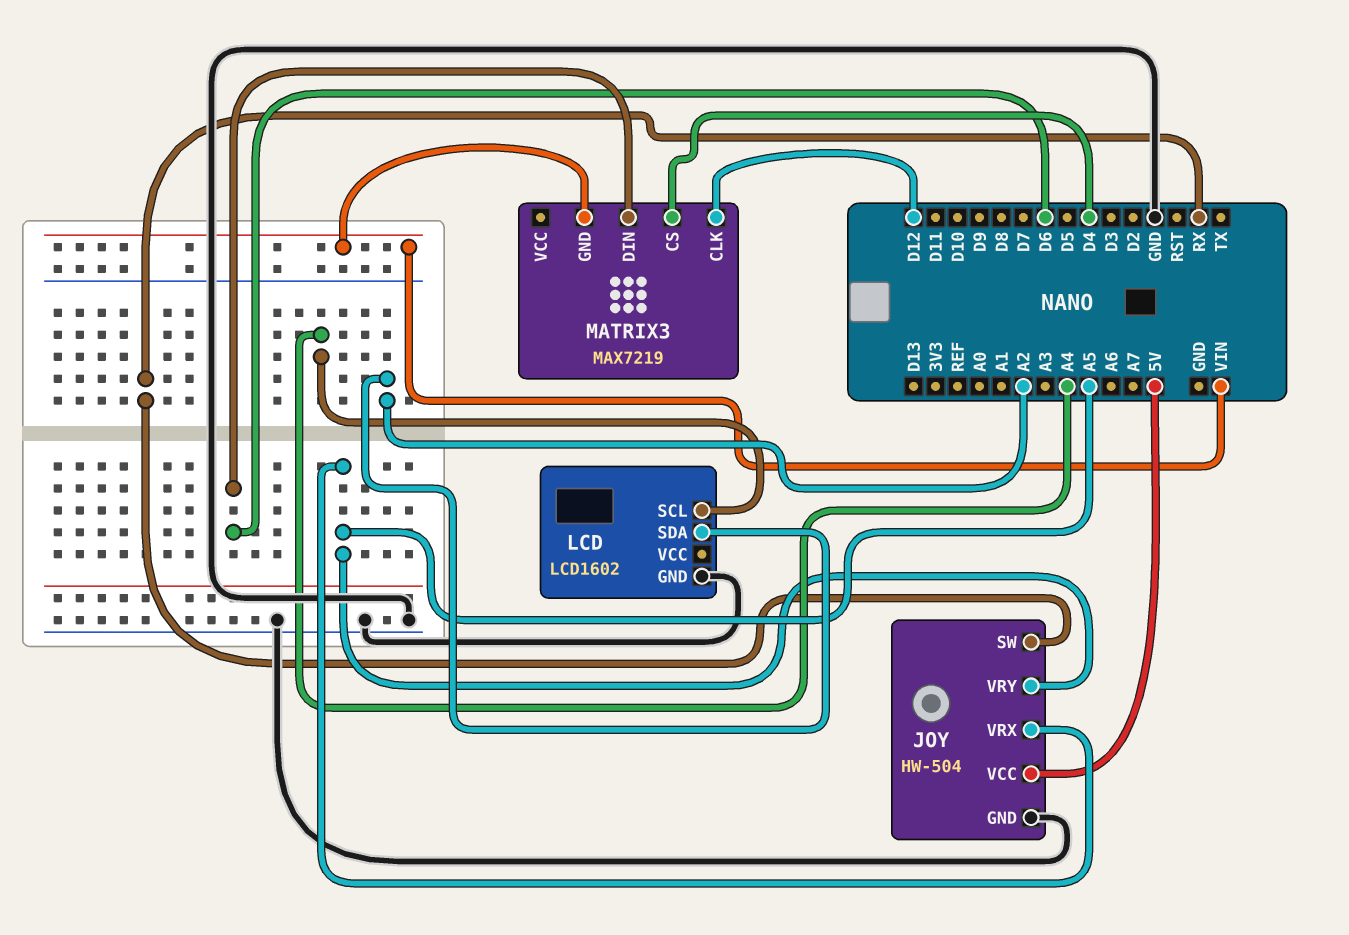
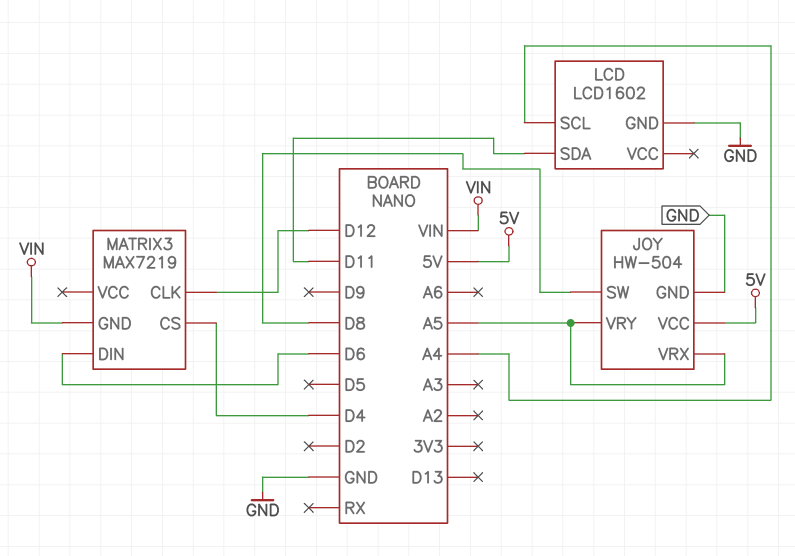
JOY pin SW: RX -> D8
LCD pin SDA: A2 -> D11

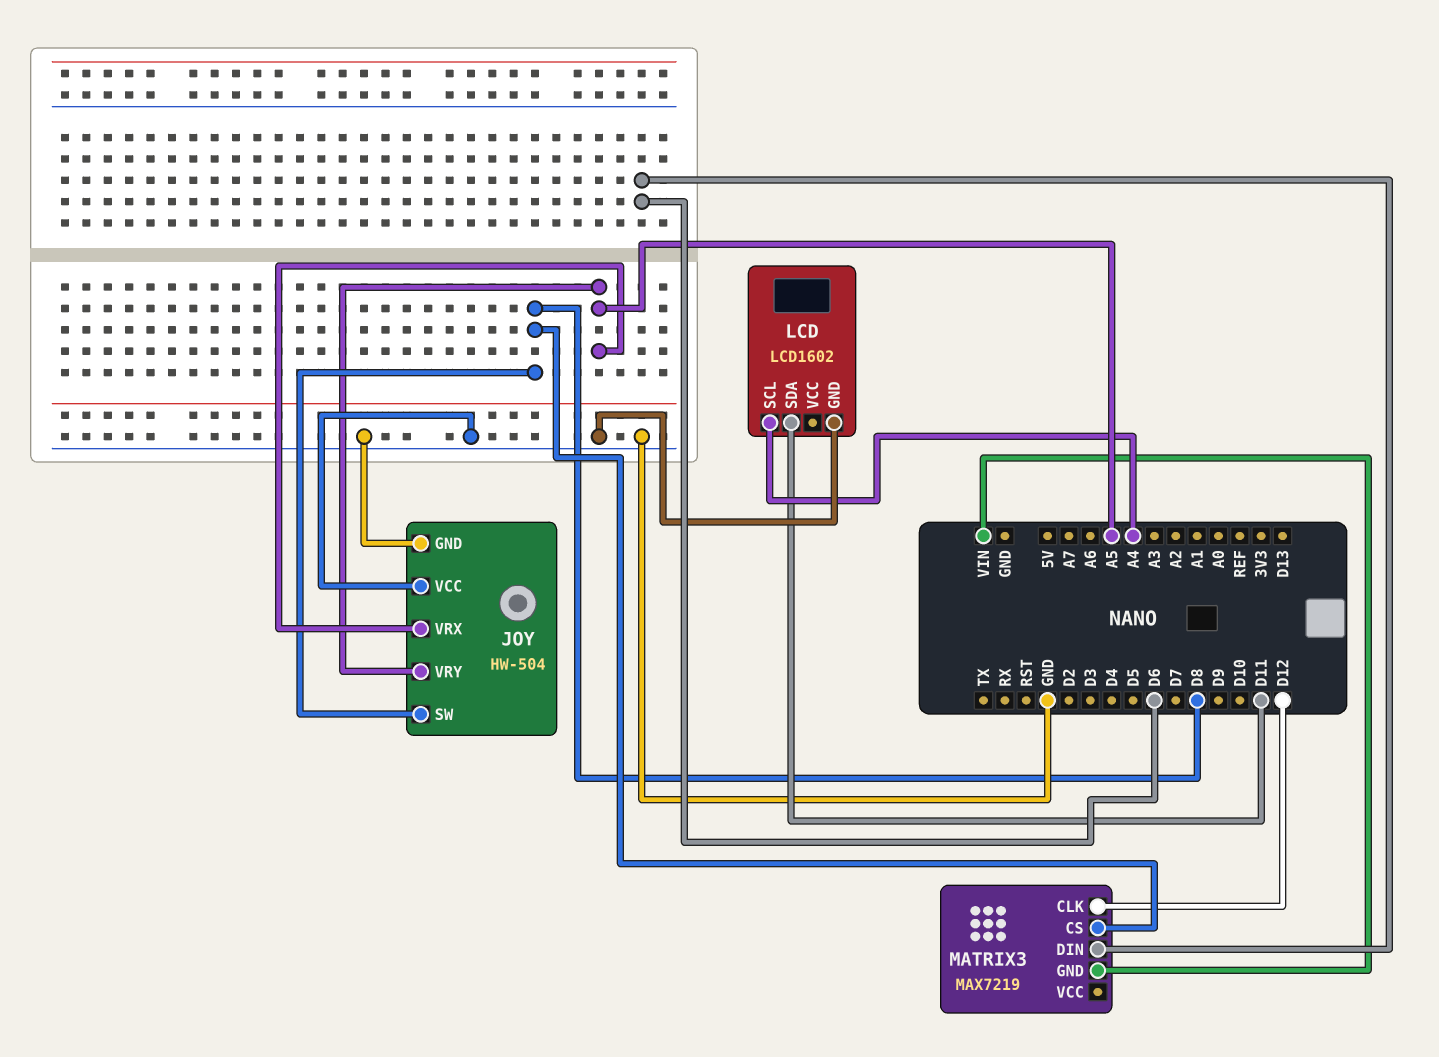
JOY pin VCC: 5V -> GND
MATRIX3 pin CS: D4 -> D8

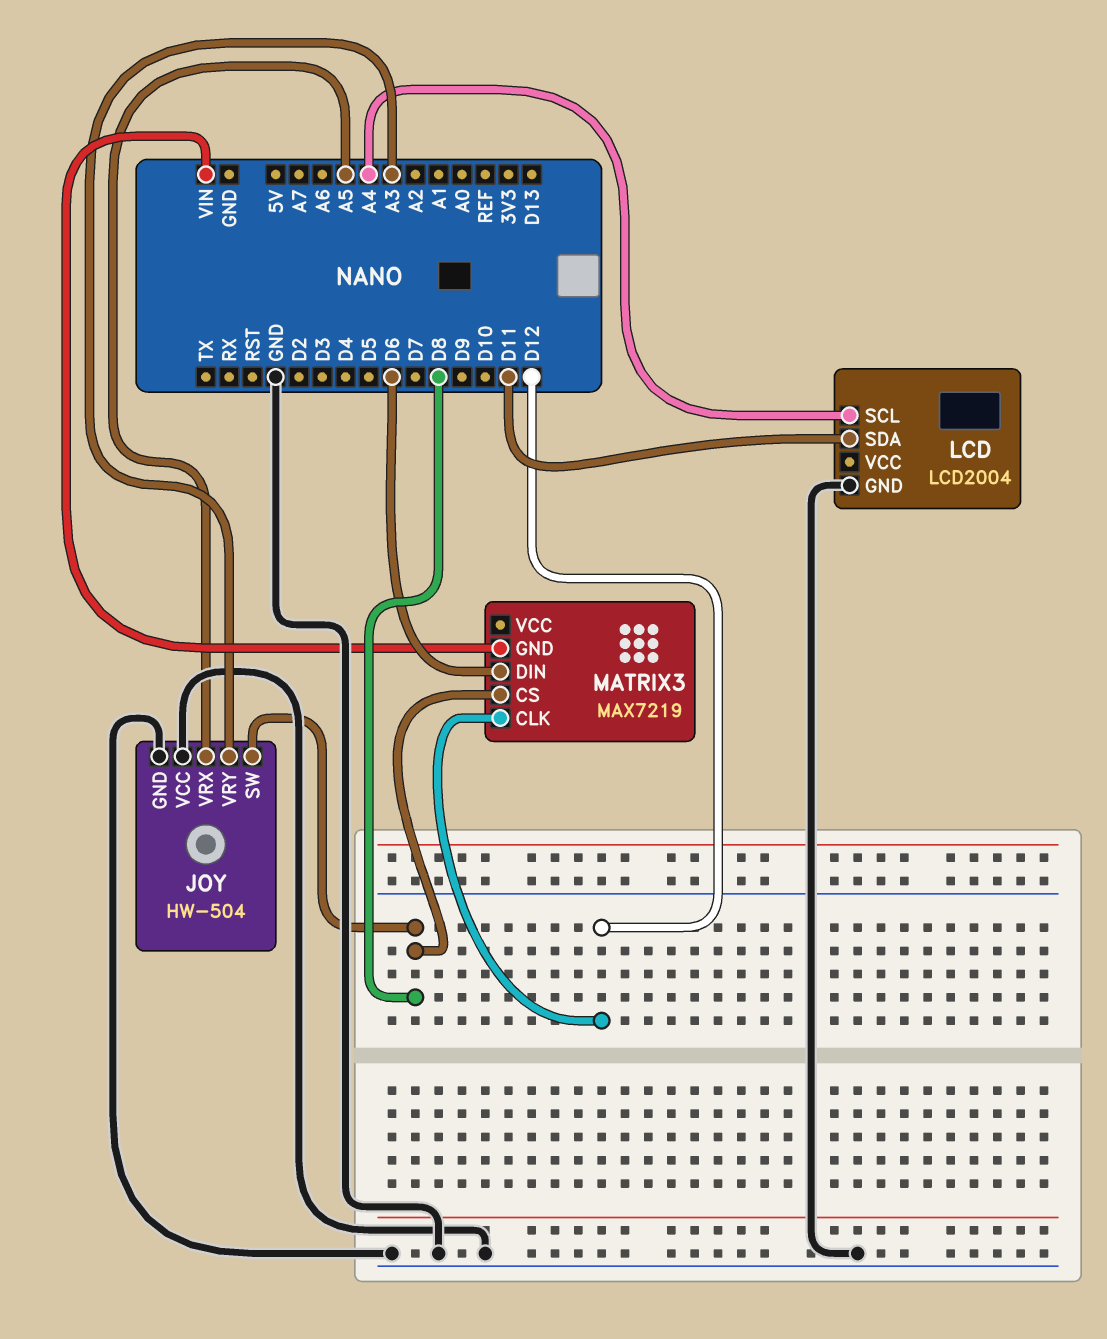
JOY pin VRY: A5 -> A3
LCD: LCD1602 -> LCD2004

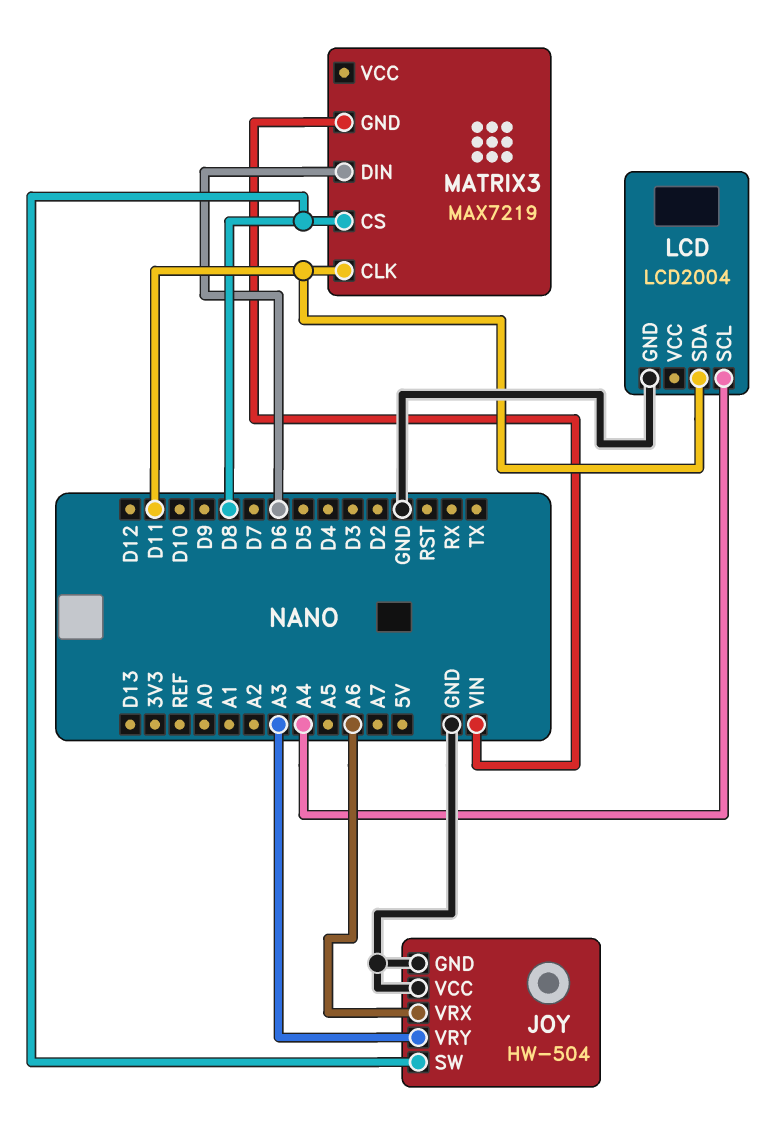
JOY pin VRX: A5 -> A6
MATRIX3 pin CLK: D12 -> D11

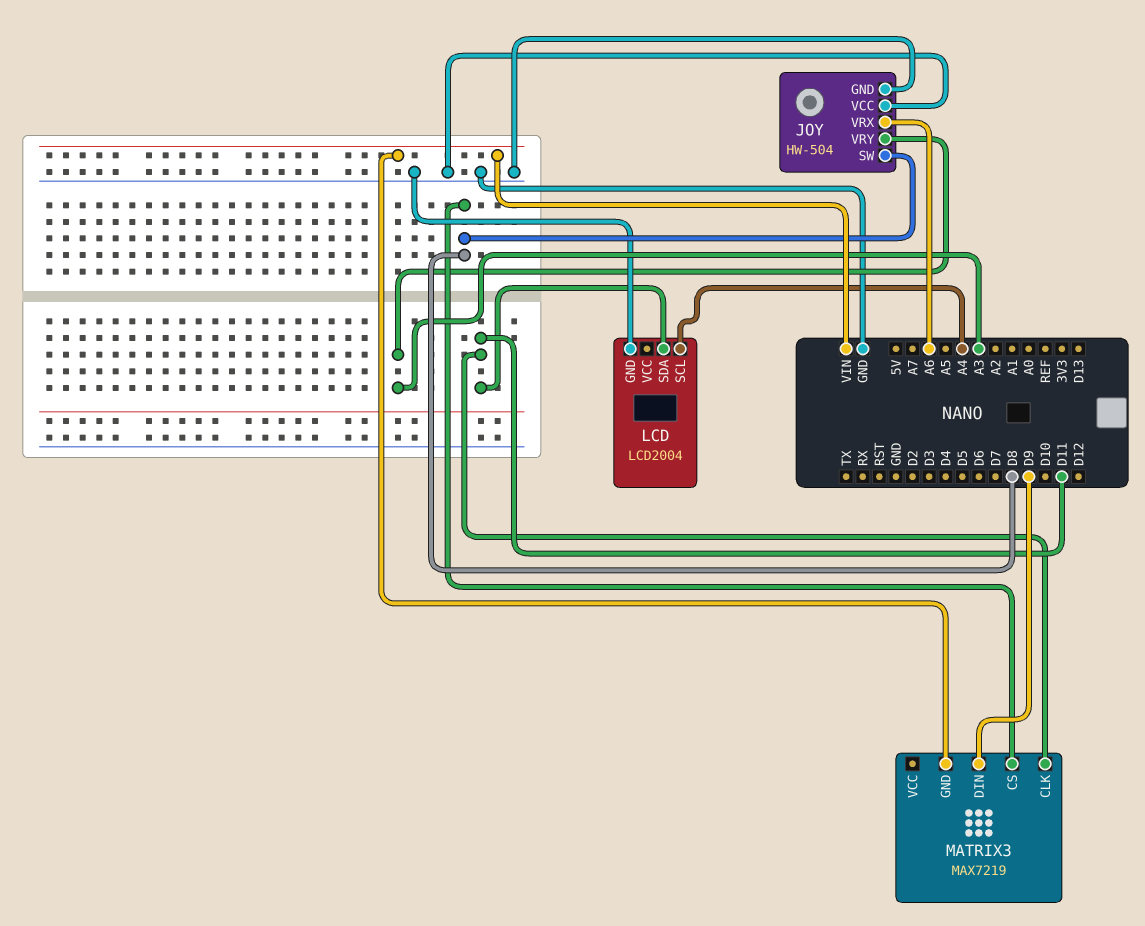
MATRIX3 pin DIN: D6 -> D9

